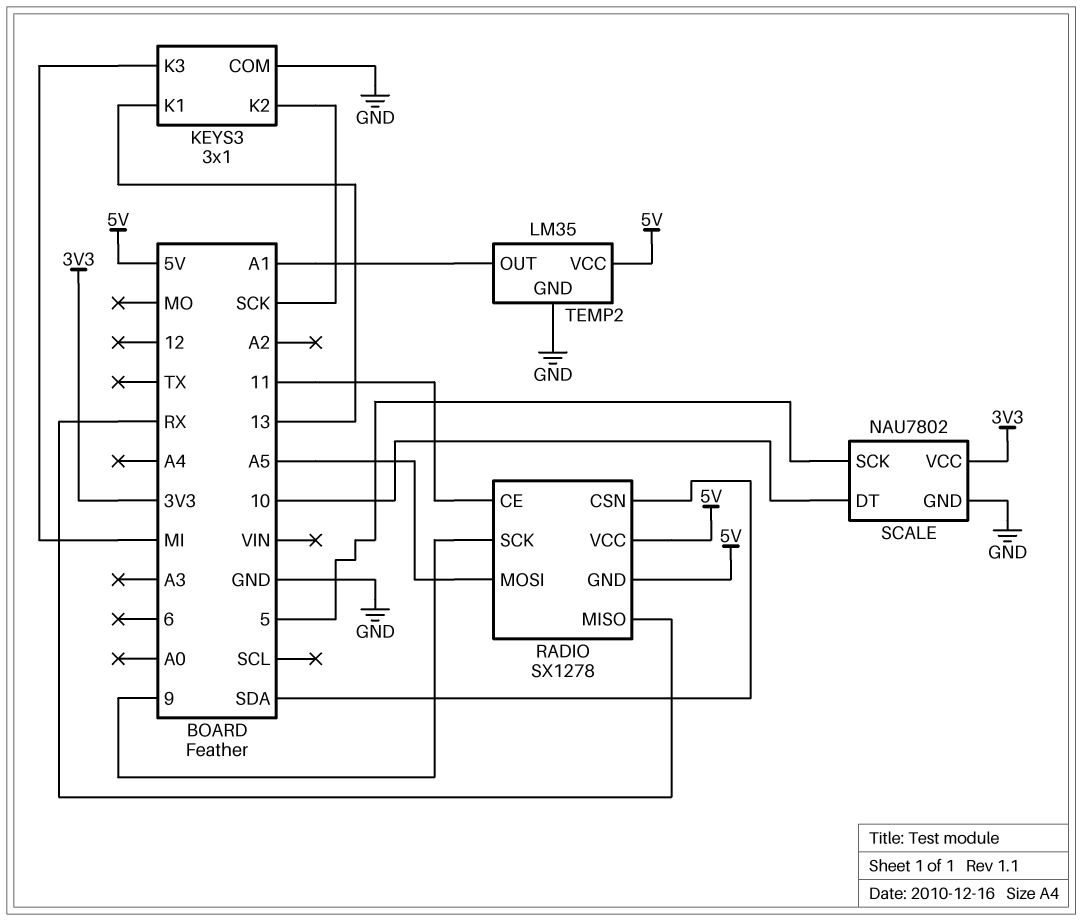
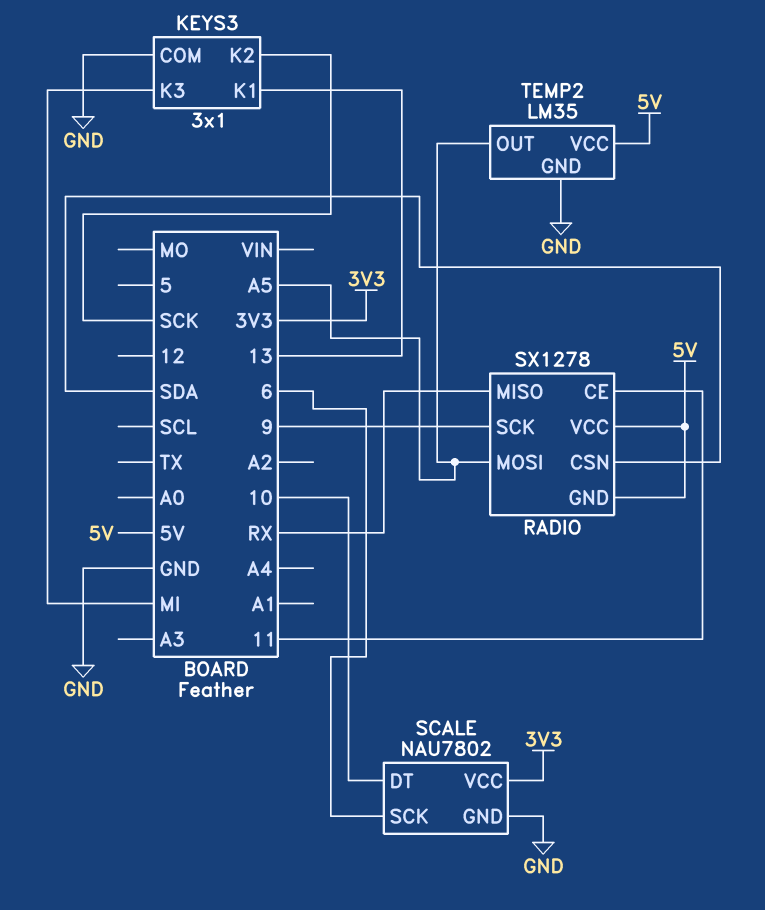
SCALE pin SCK: 5 -> 6
TEMP2 pin OUT: A1 -> A5

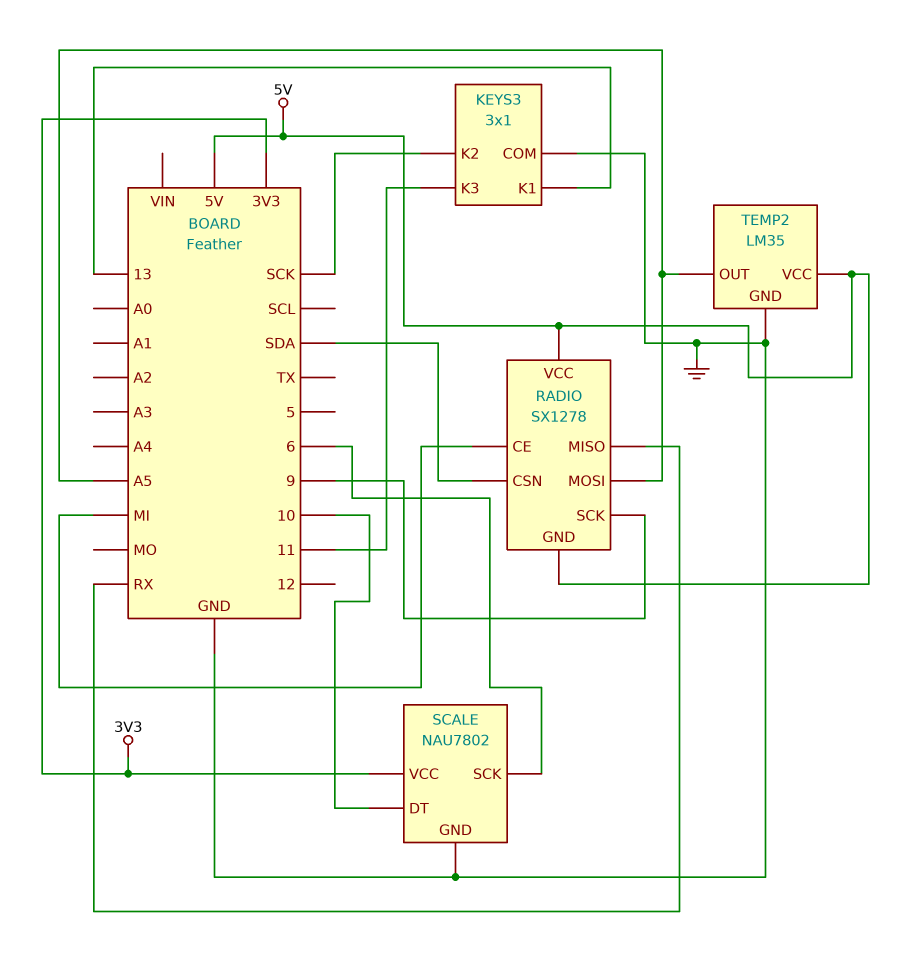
KEYS3 pin K3: MI -> 11
RADIO pin CE: 11 -> MI

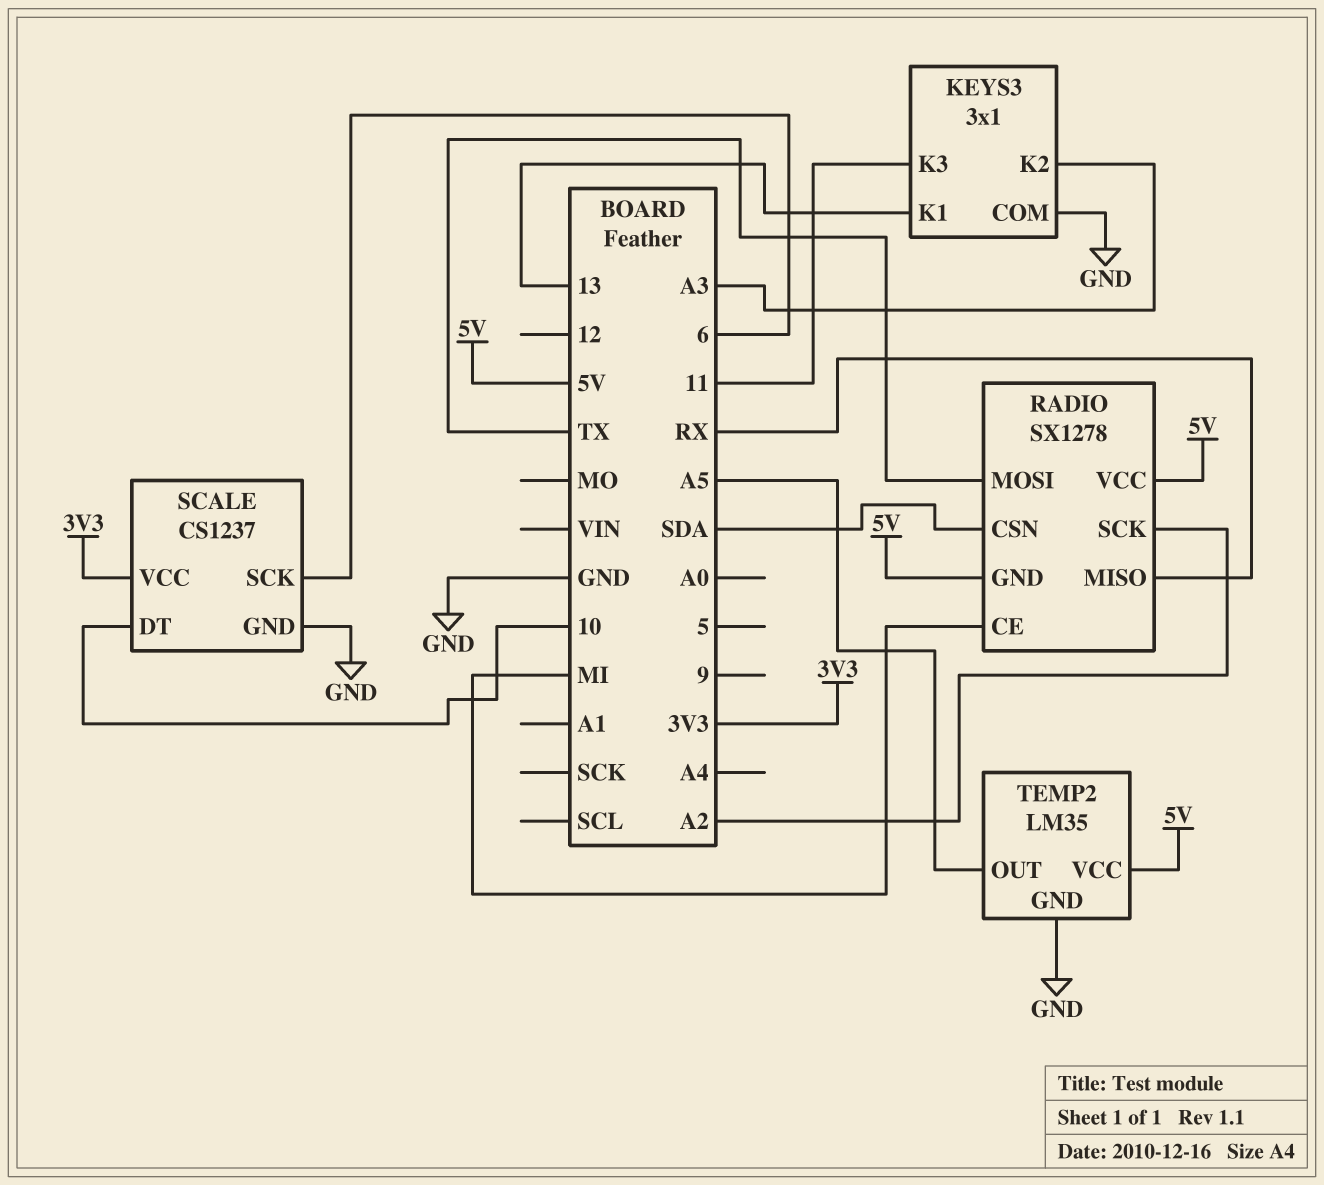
KEYS3 pin K2: SCK -> A3
RADIO pin MOSI: A5 -> TX
RADIO pin SCK: 9 -> A2
SCALE: NAU7802 -> CS1237

